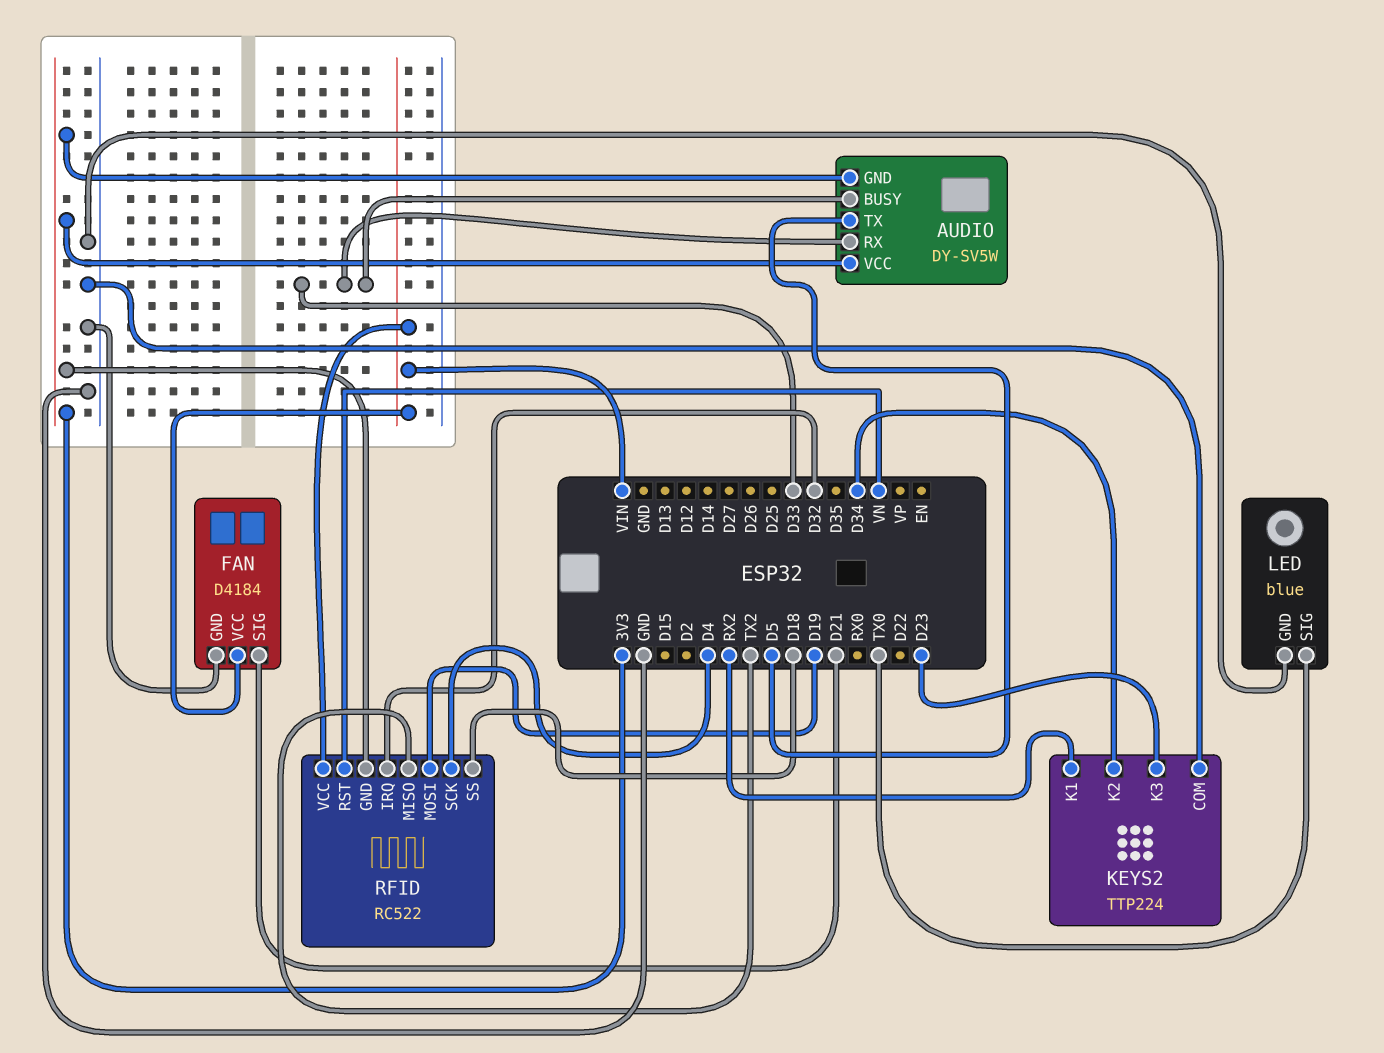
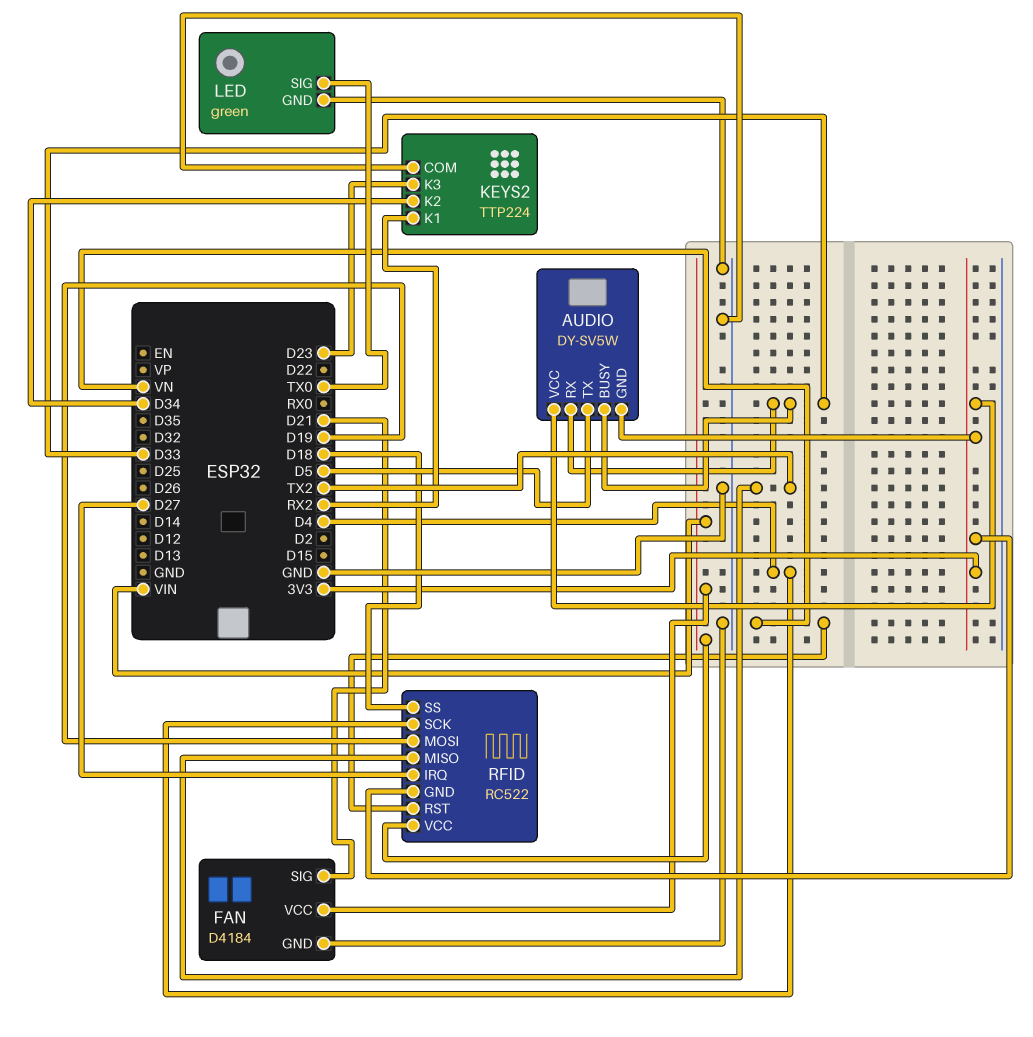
LED: blue -> green
RFID pin IRQ: D32 -> D27

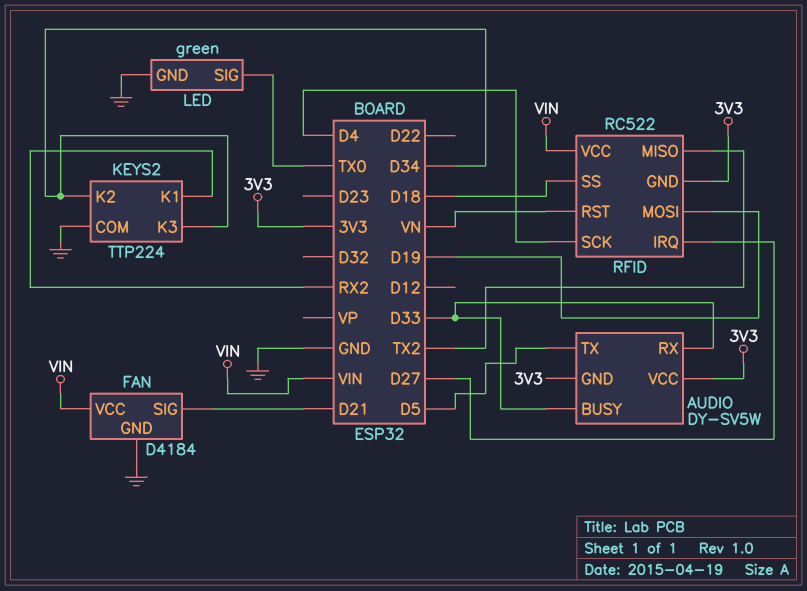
KEYS2 pin K3: D23 -> D34

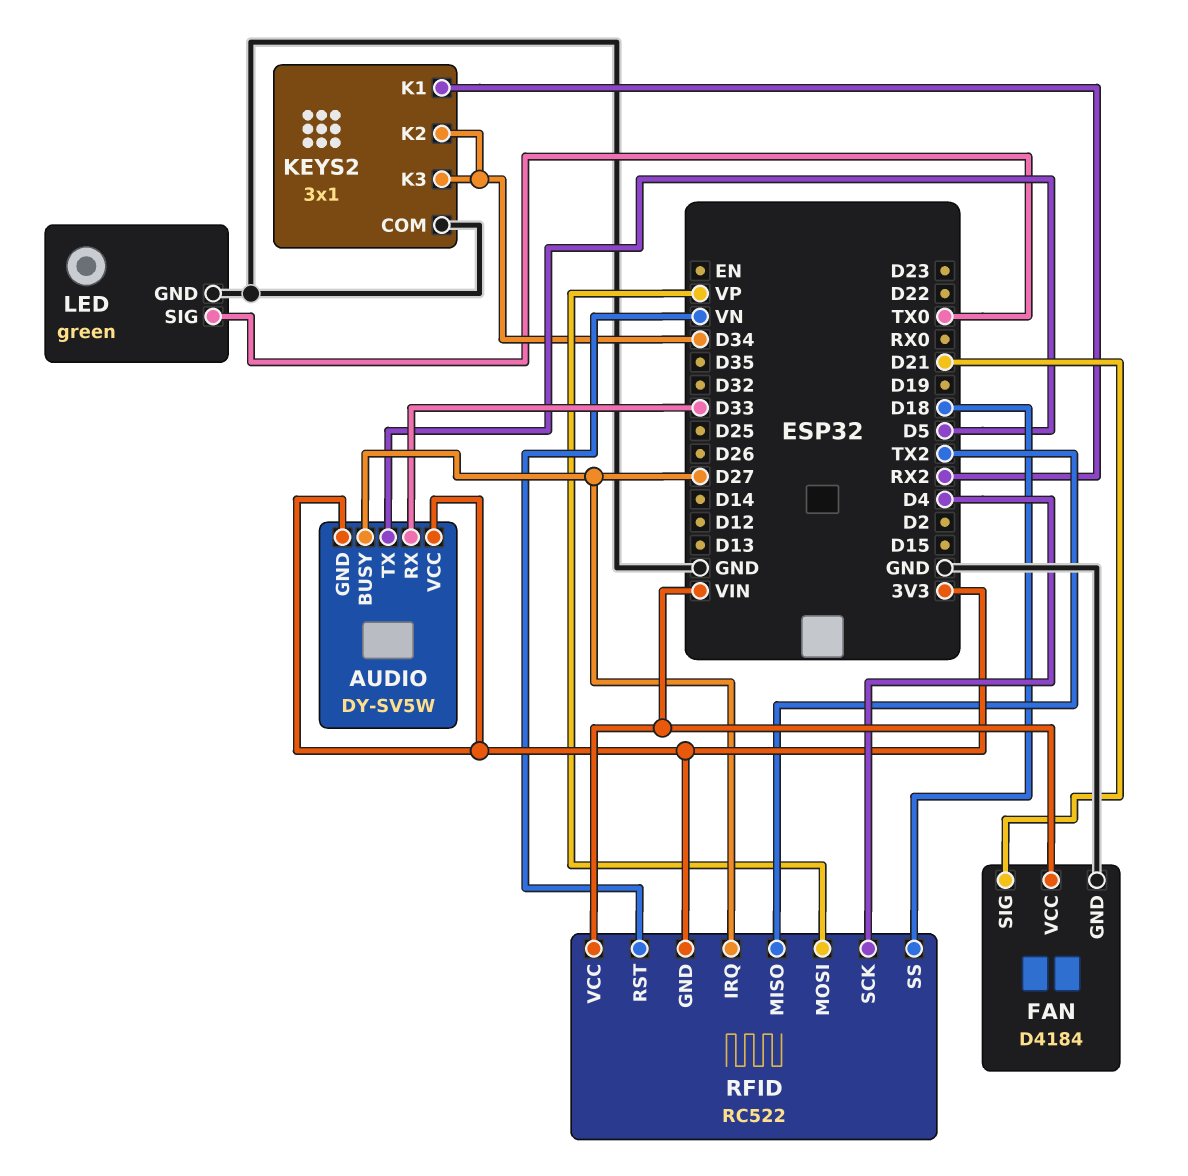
AUDIO pin BUSY: D33 -> D27
KEYS2: TTP224 -> 3x1
RFID pin MOSI: D19 -> VP

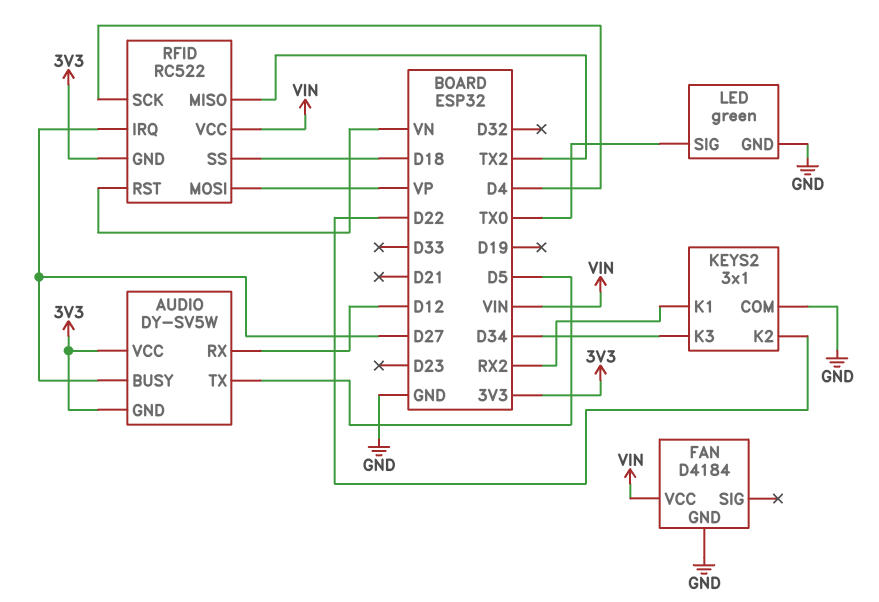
AUDIO pin RX: D33 -> D12
FAN pin SIG: D21 -> none
KEYS2 pin K2: D34 -> D22

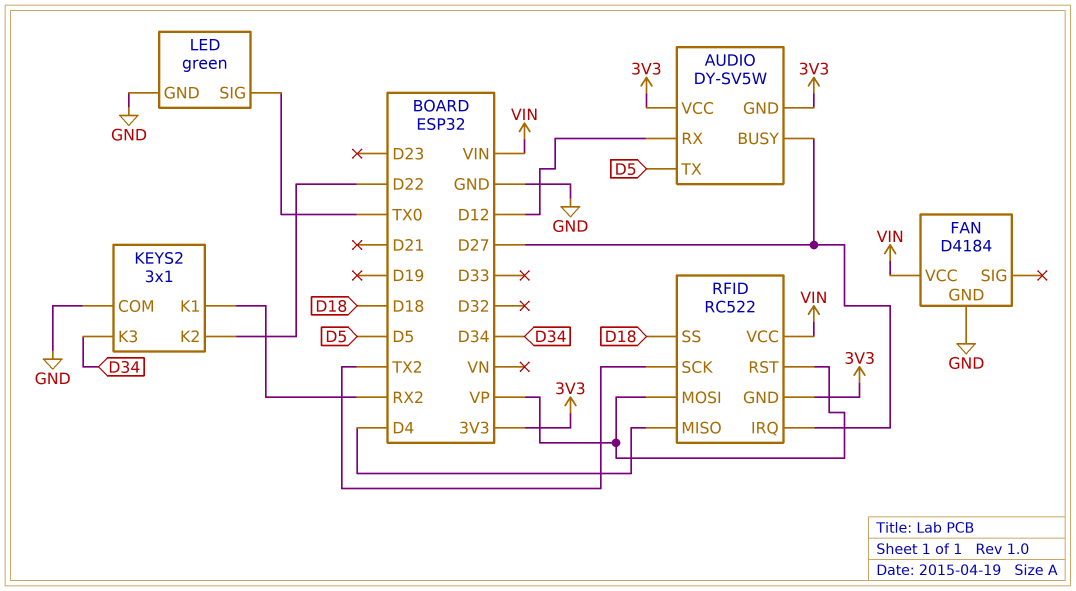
RFID pin MISO: TX2 -> D4
RFID pin RST: VN -> VP
RFID pin SCK: D4 -> TX2

